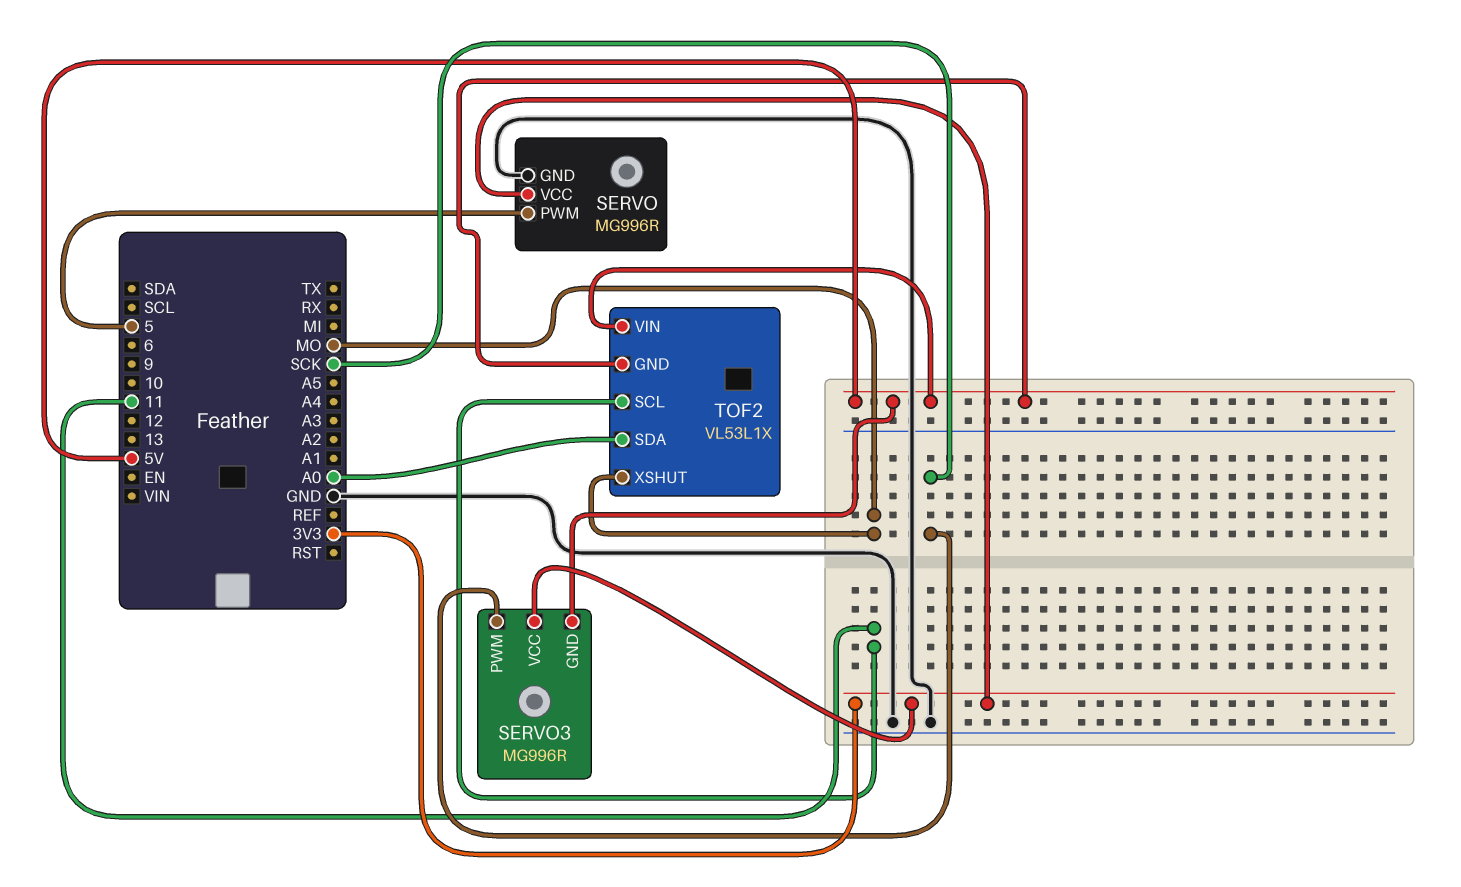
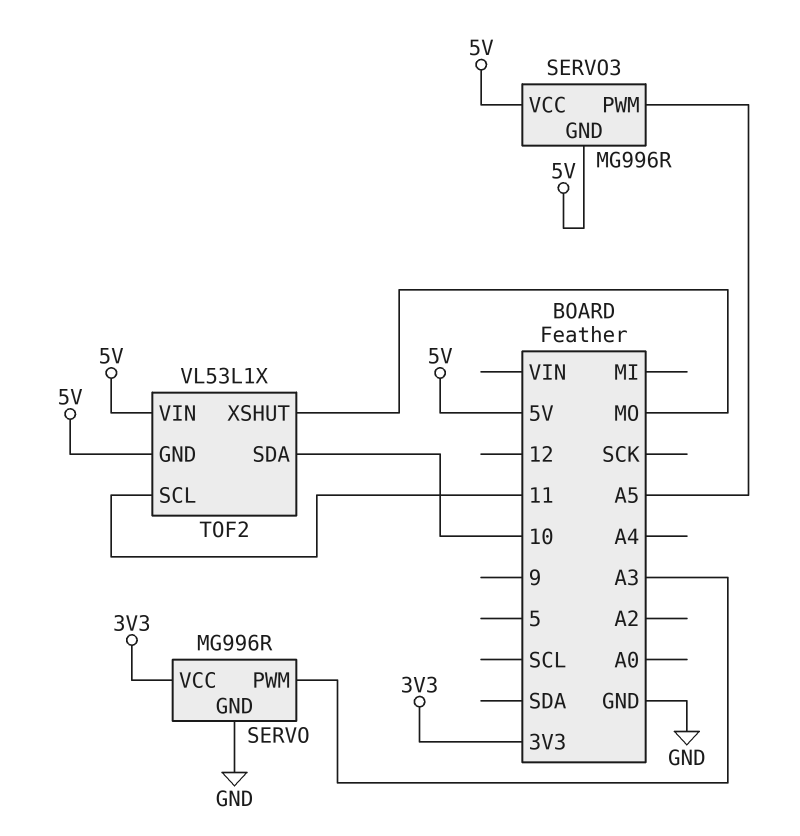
SERVO pin PWM: 5 -> A3
SERVO3 pin PWM: SCK -> A5
SERVO3 pin VCC: 3V3 -> 5V
TOF2 pin SDA: A0 -> 10

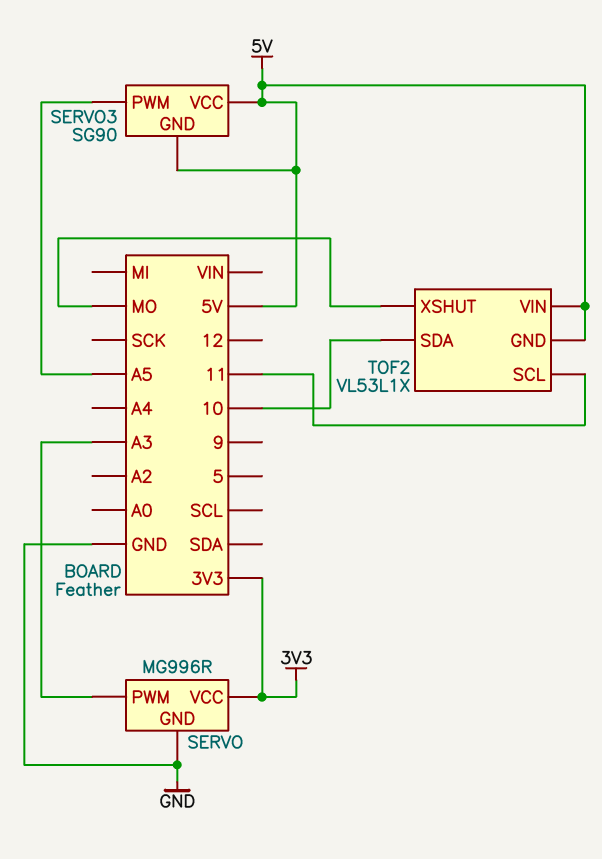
SERVO3: MG996R -> SG90

